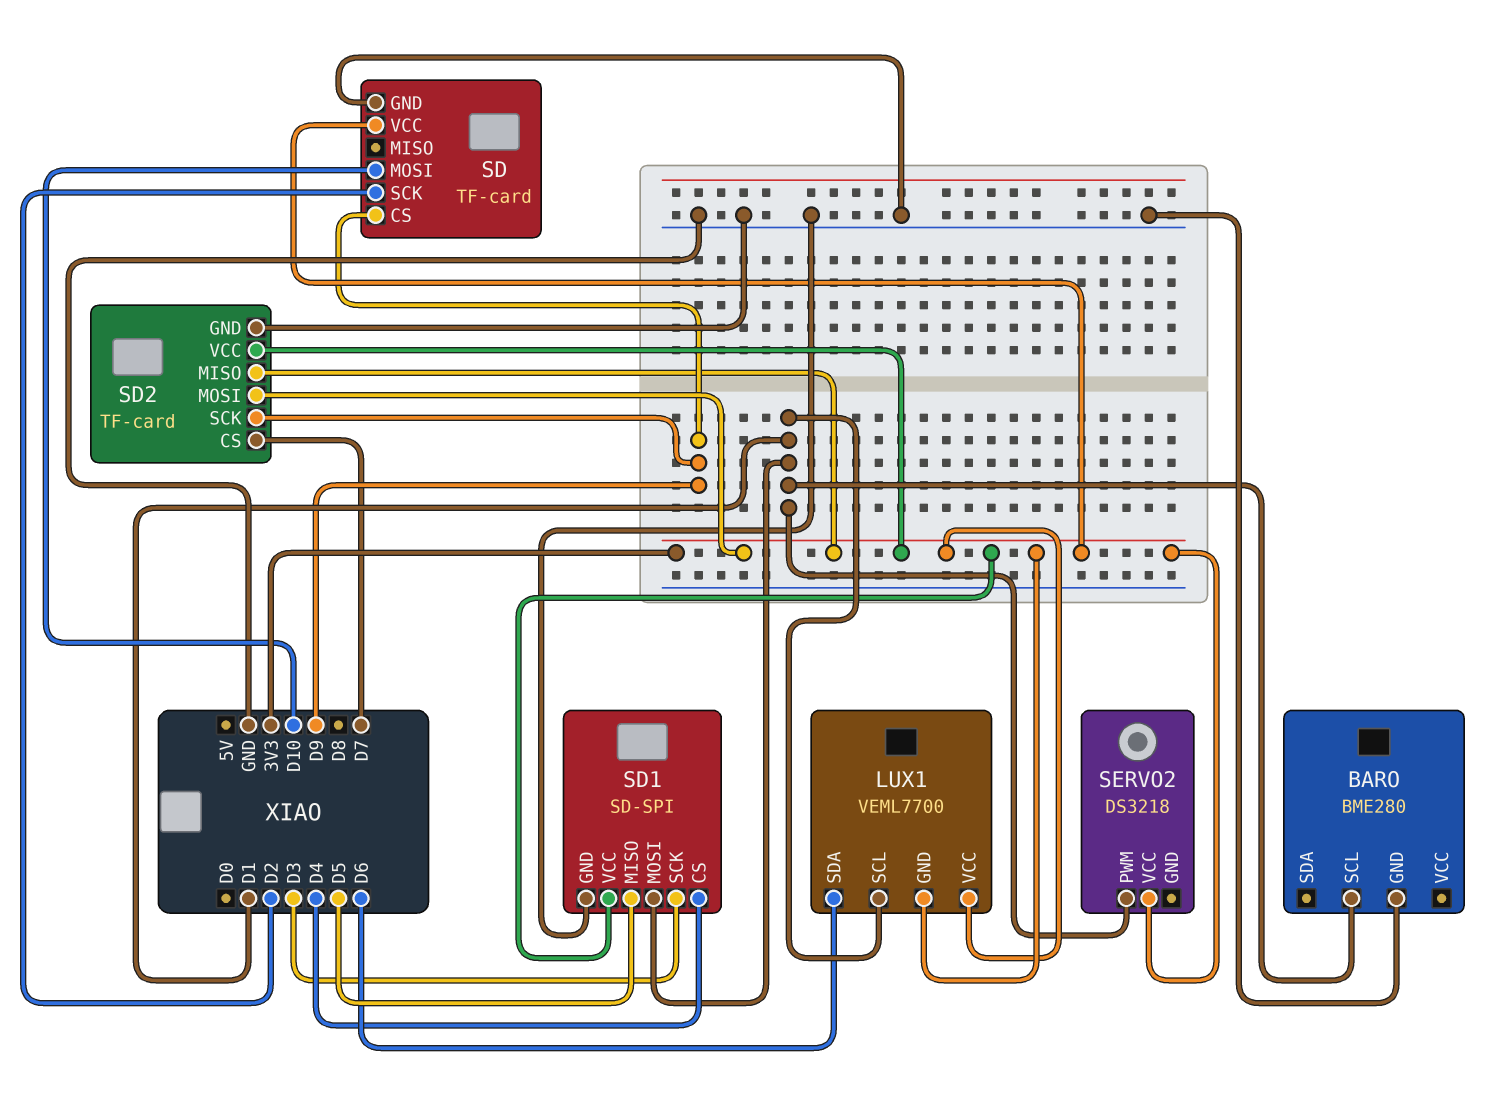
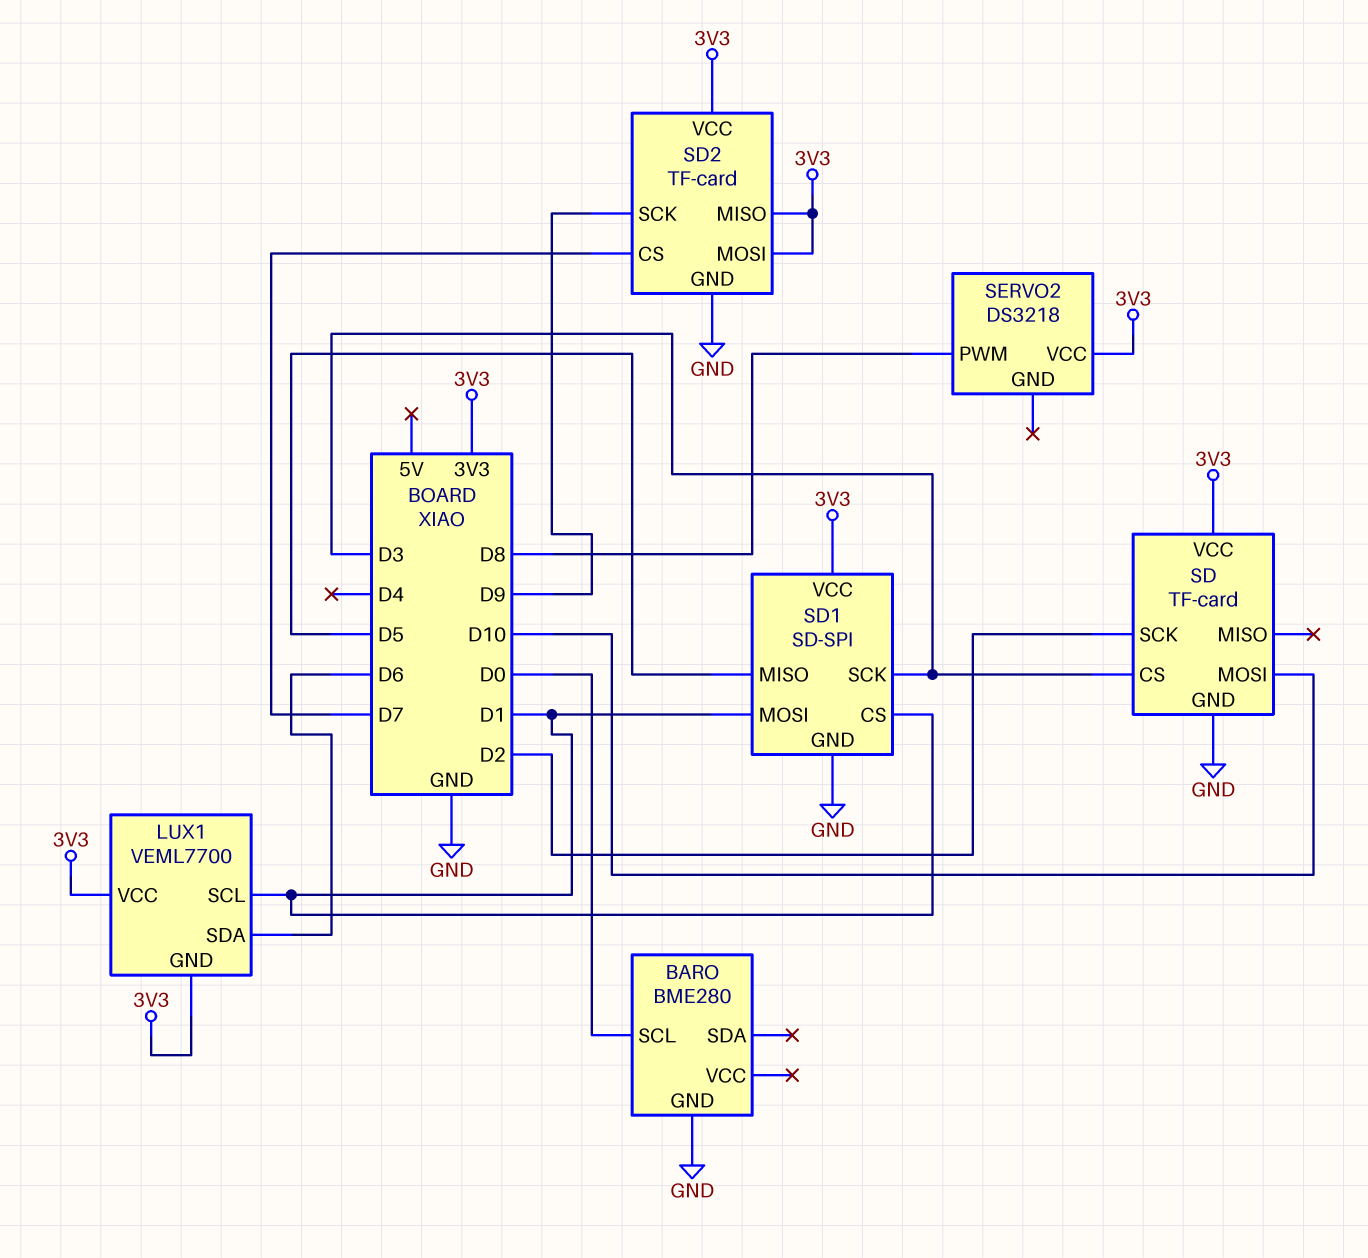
BARO pin SCL: D1 -> D0
SD pin CS: D9 -> D3
SD1 pin CS: D4 -> D1
SERVO2 pin PWM: D1 -> D8

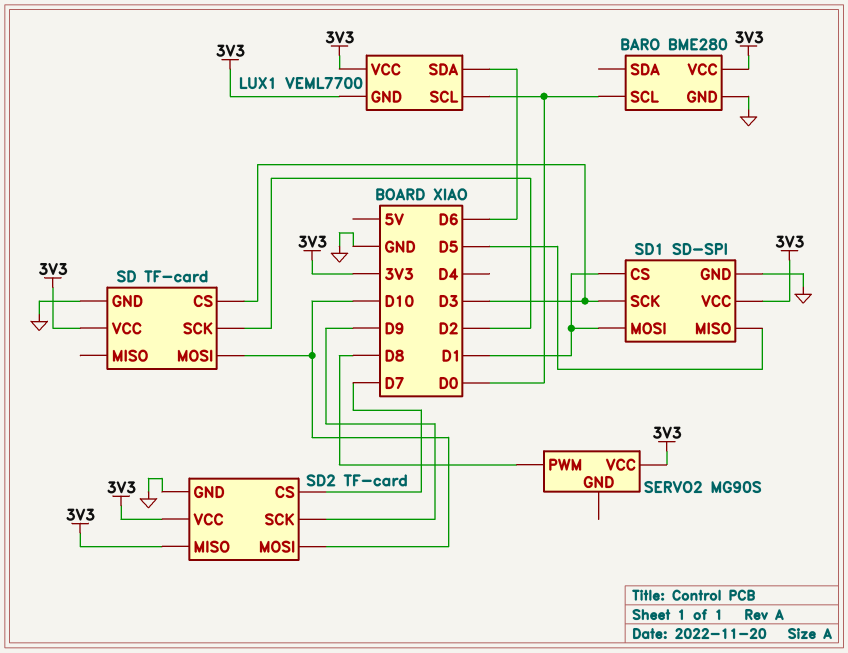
BARO pin VCC: none -> 3V3
LUX1 pin SCL: D1 -> D0
SD2 pin MOSI: 3V3 -> D10
SERVO2: DS3218 -> MG90S

